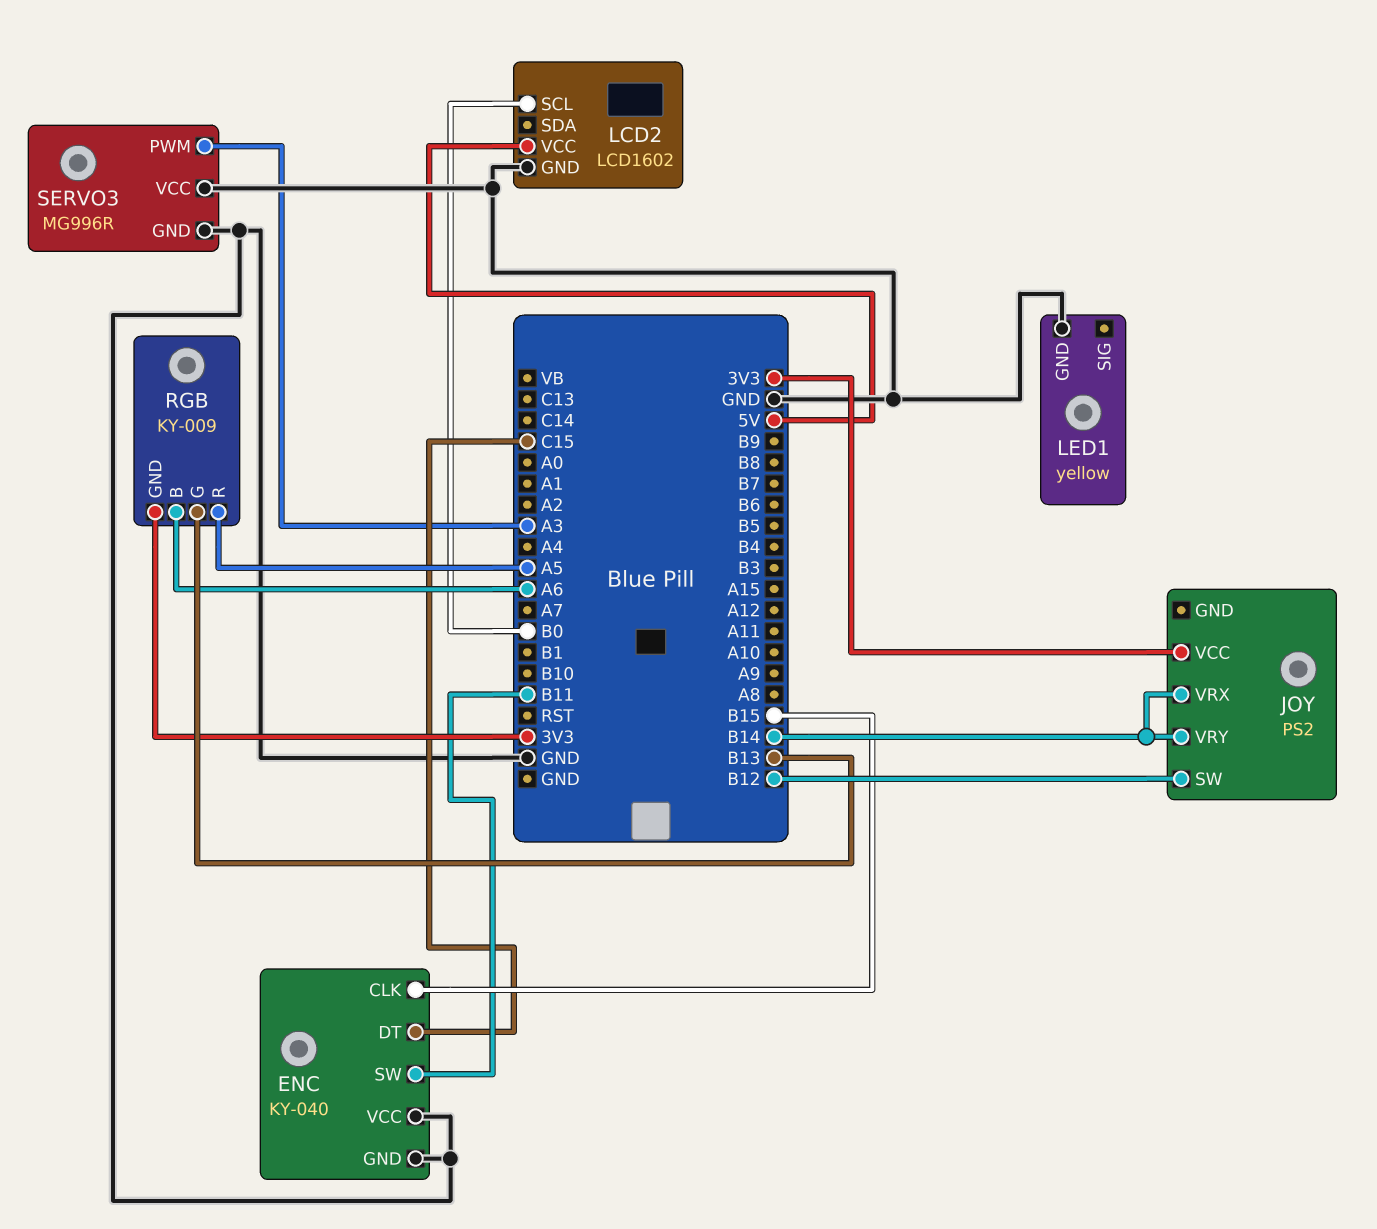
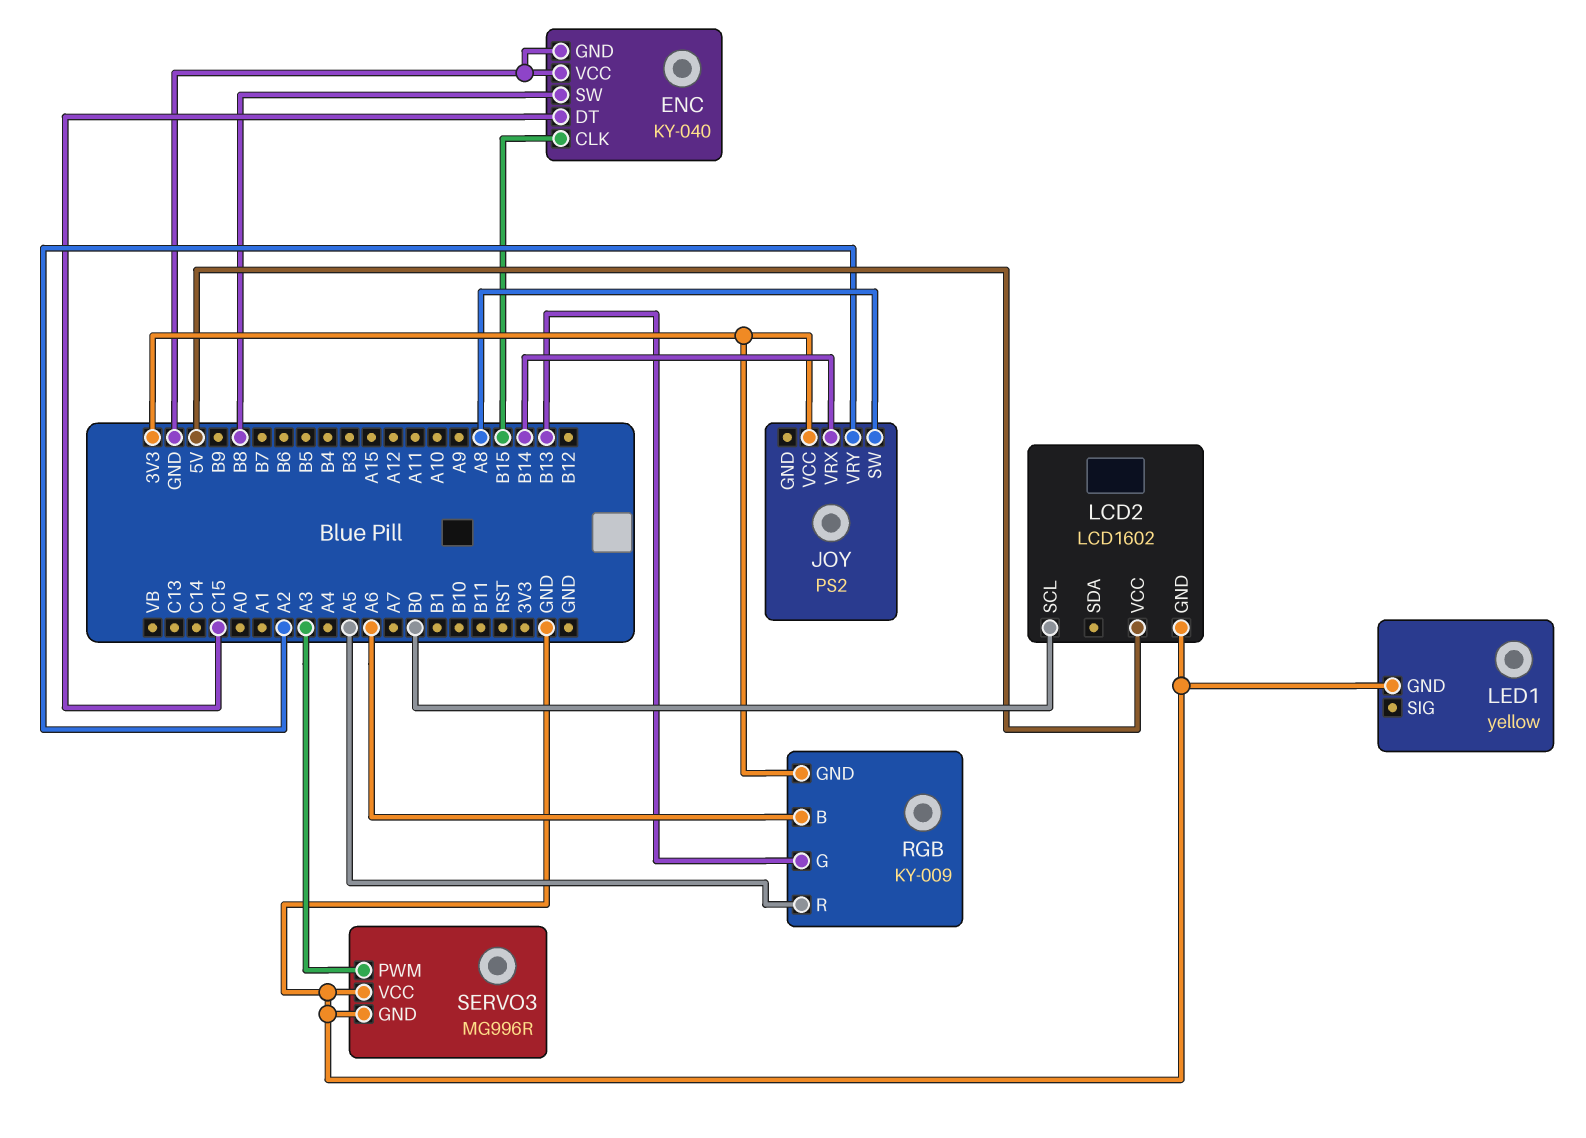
ENC pin SW: B11 -> B8
JOY pin SW: B12 -> A8
JOY pin VRY: B14 -> A2

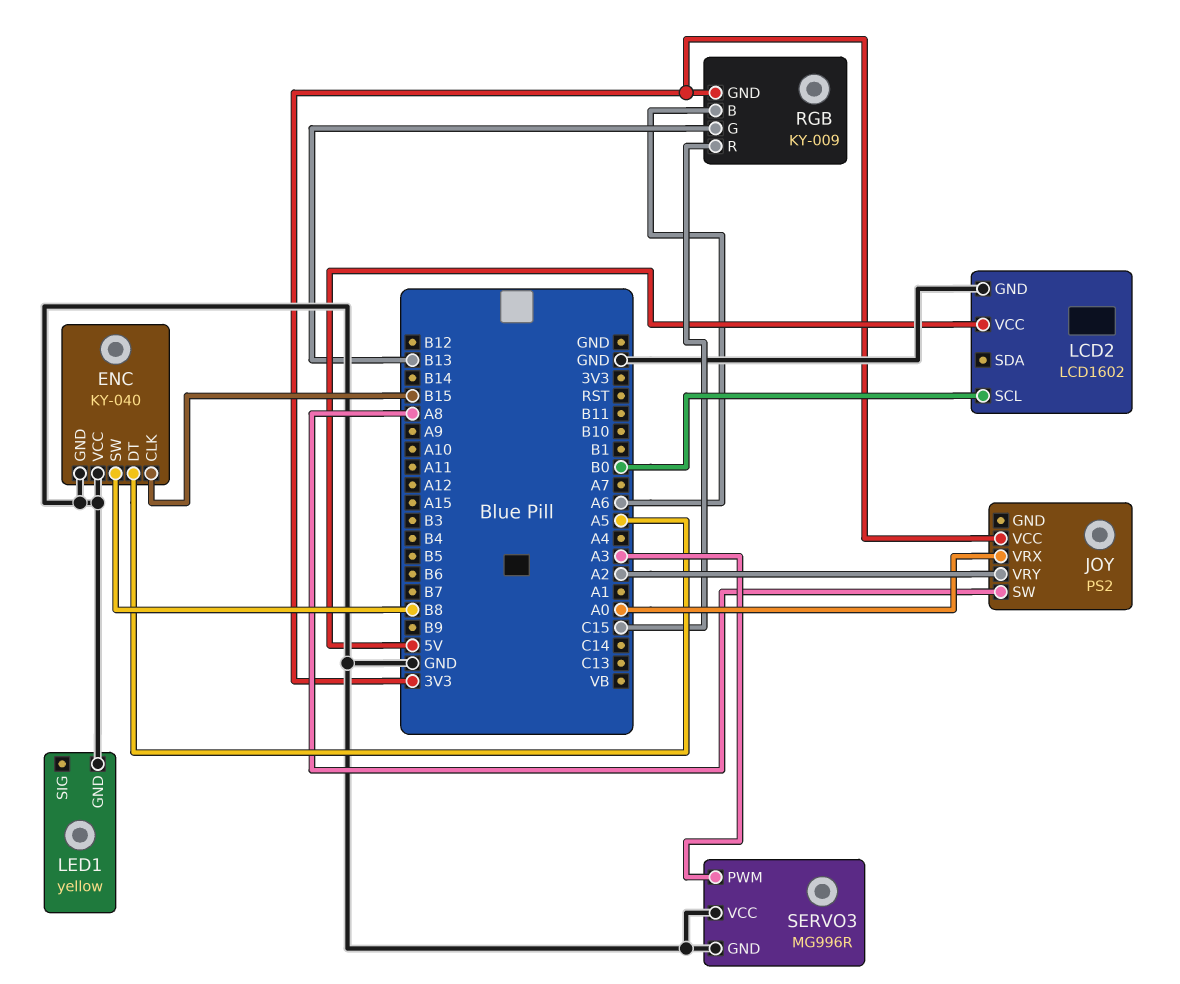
ENC pin DT: C15 -> A5
JOY pin VRX: B14 -> A0
RGB pin R: A5 -> C15

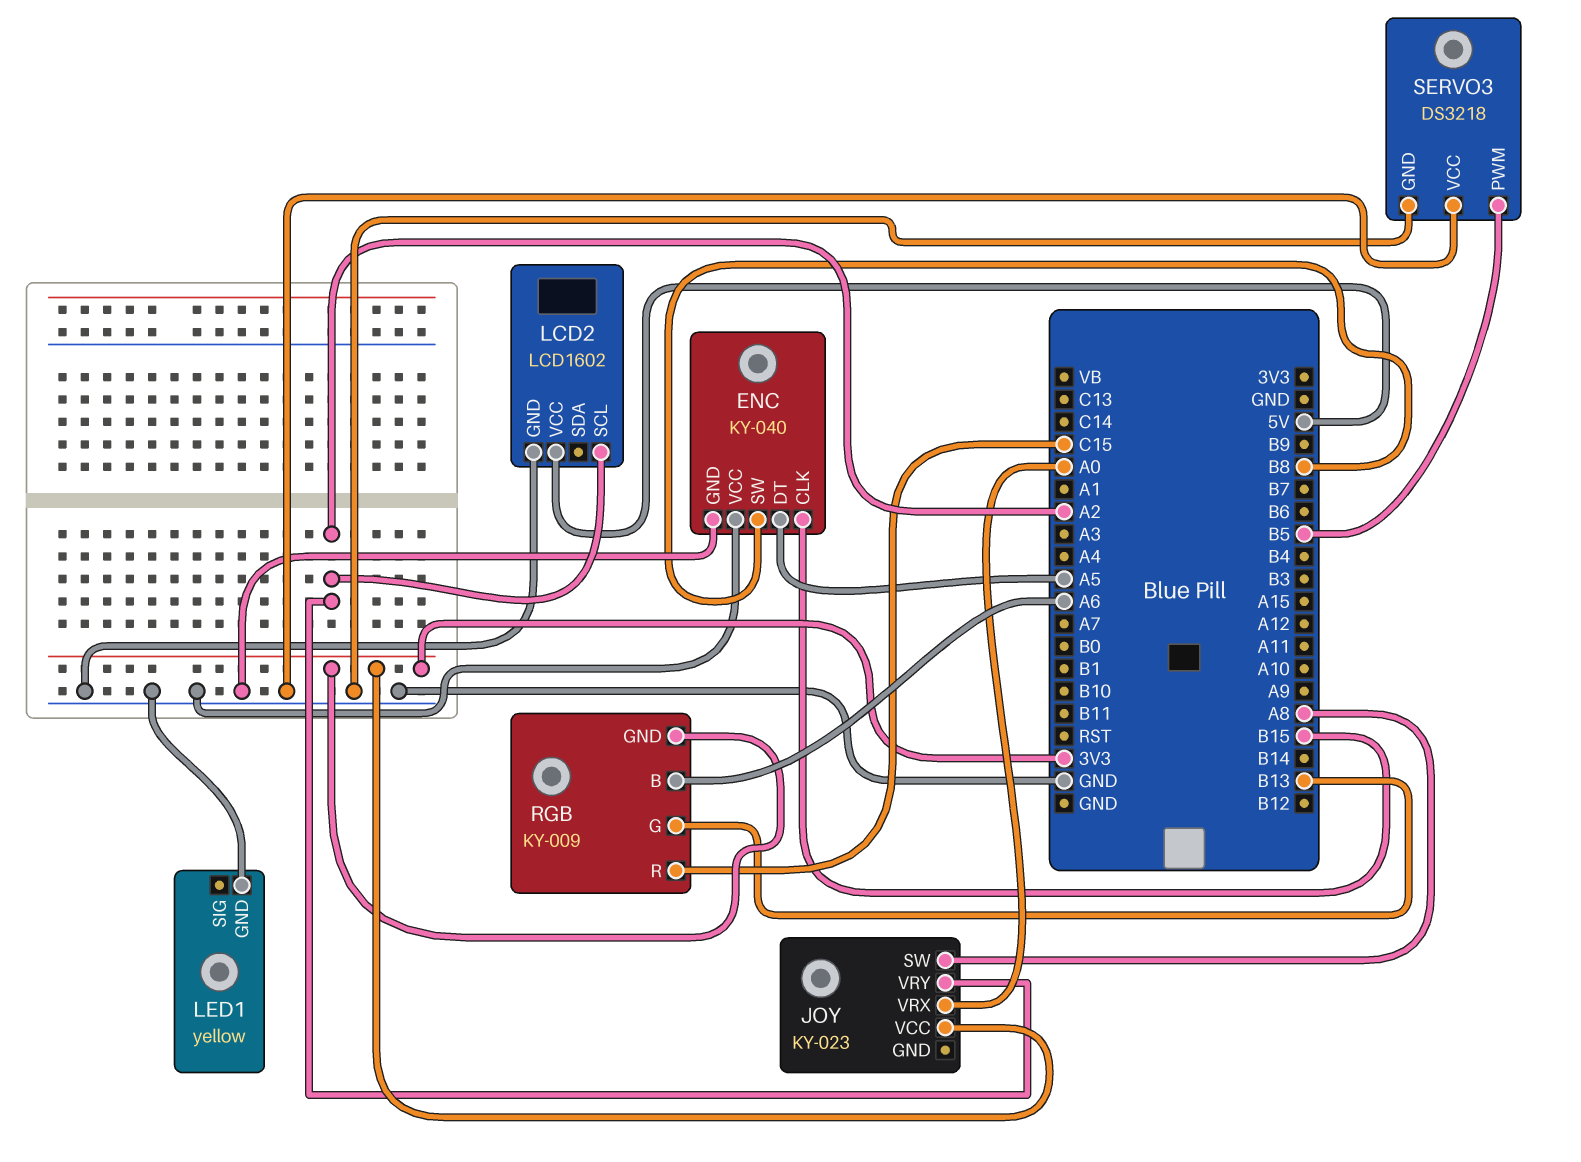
JOY: PS2 -> KY-023
LCD2 pin SCL: B0 -> A2
SERVO3: MG996R -> DS3218
SERVO3 pin PWM: A3 -> B5

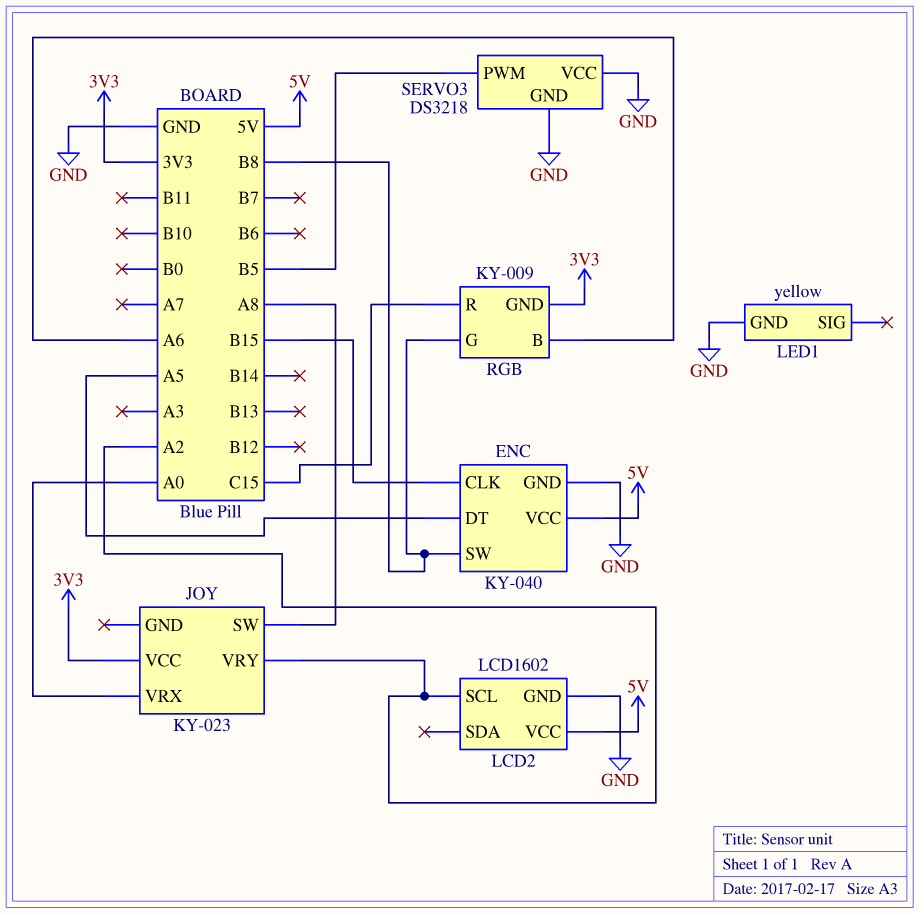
ENC pin VCC: GND -> 5V
RGB pin G: B13 -> B8

